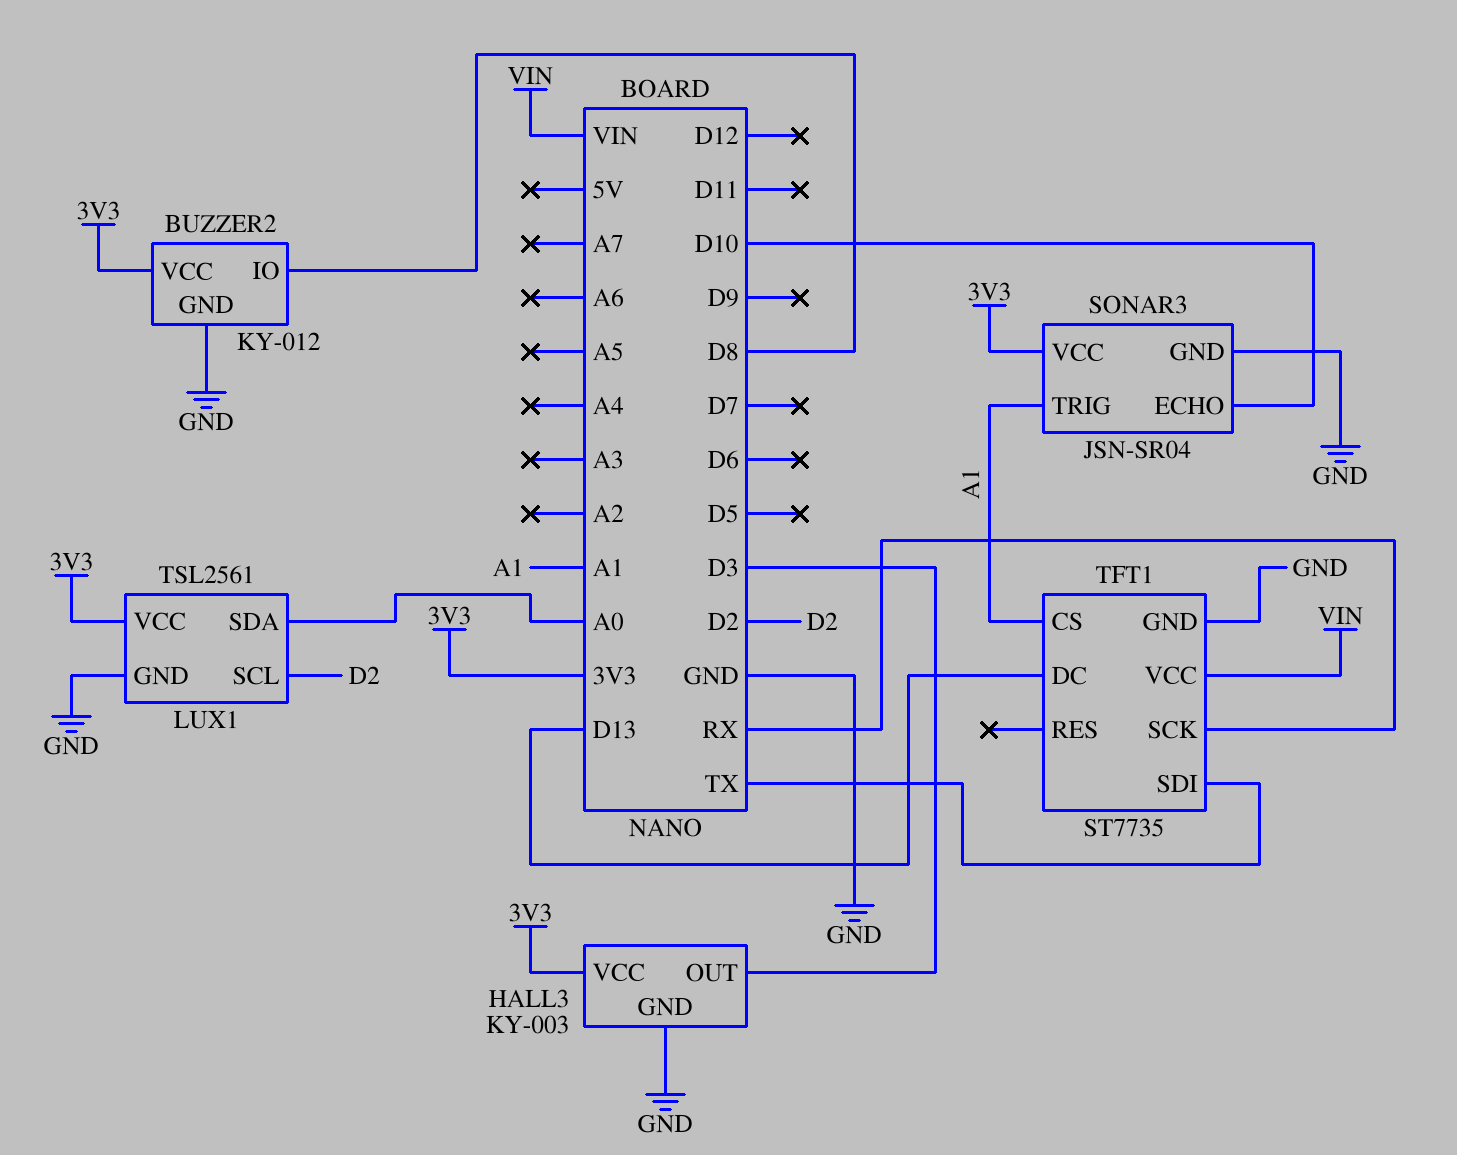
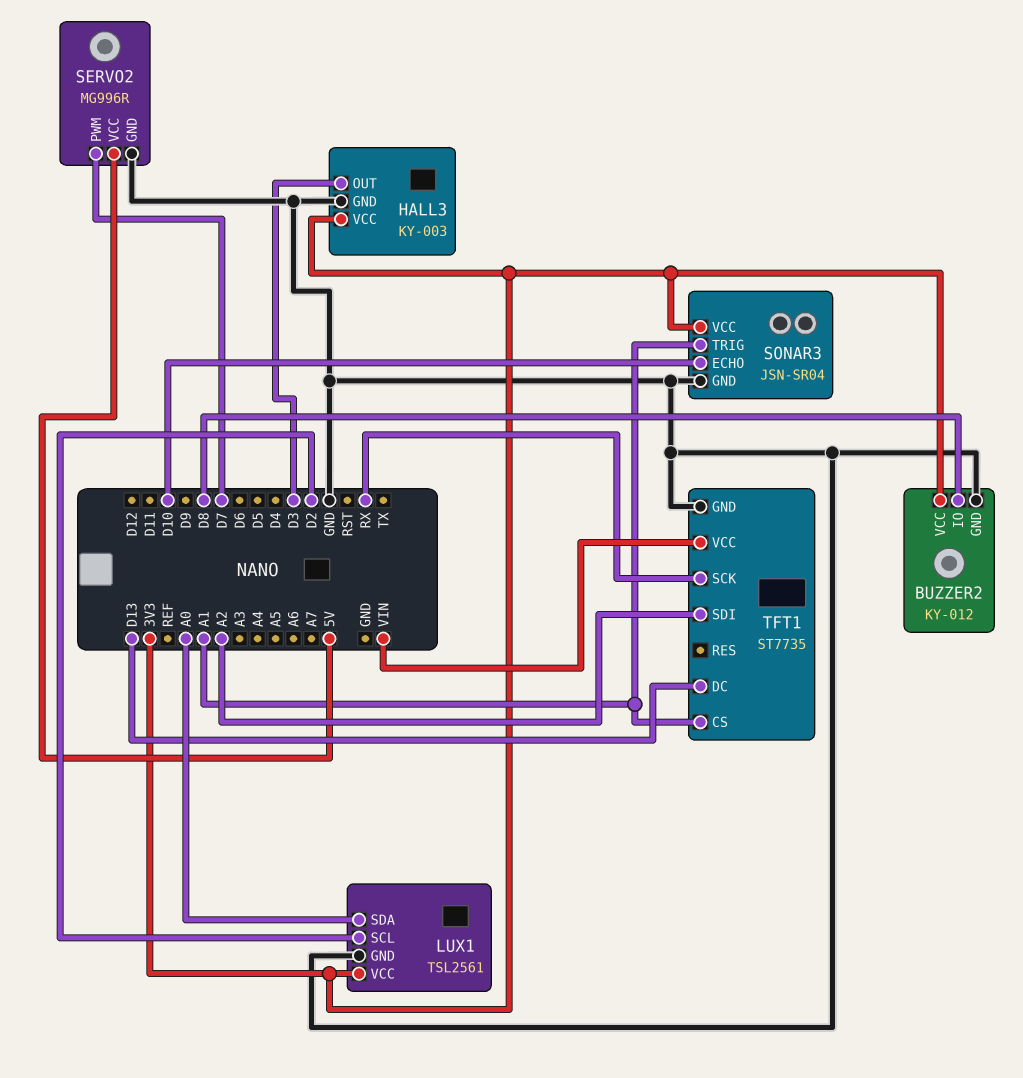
SERVO2: none -> MG996R
SERVO2 pin GND: none -> GND
SERVO2 pin PWM: none -> D7
SERVO2 pin VCC: none -> 5V
TFT1 pin SDI: TX -> A2

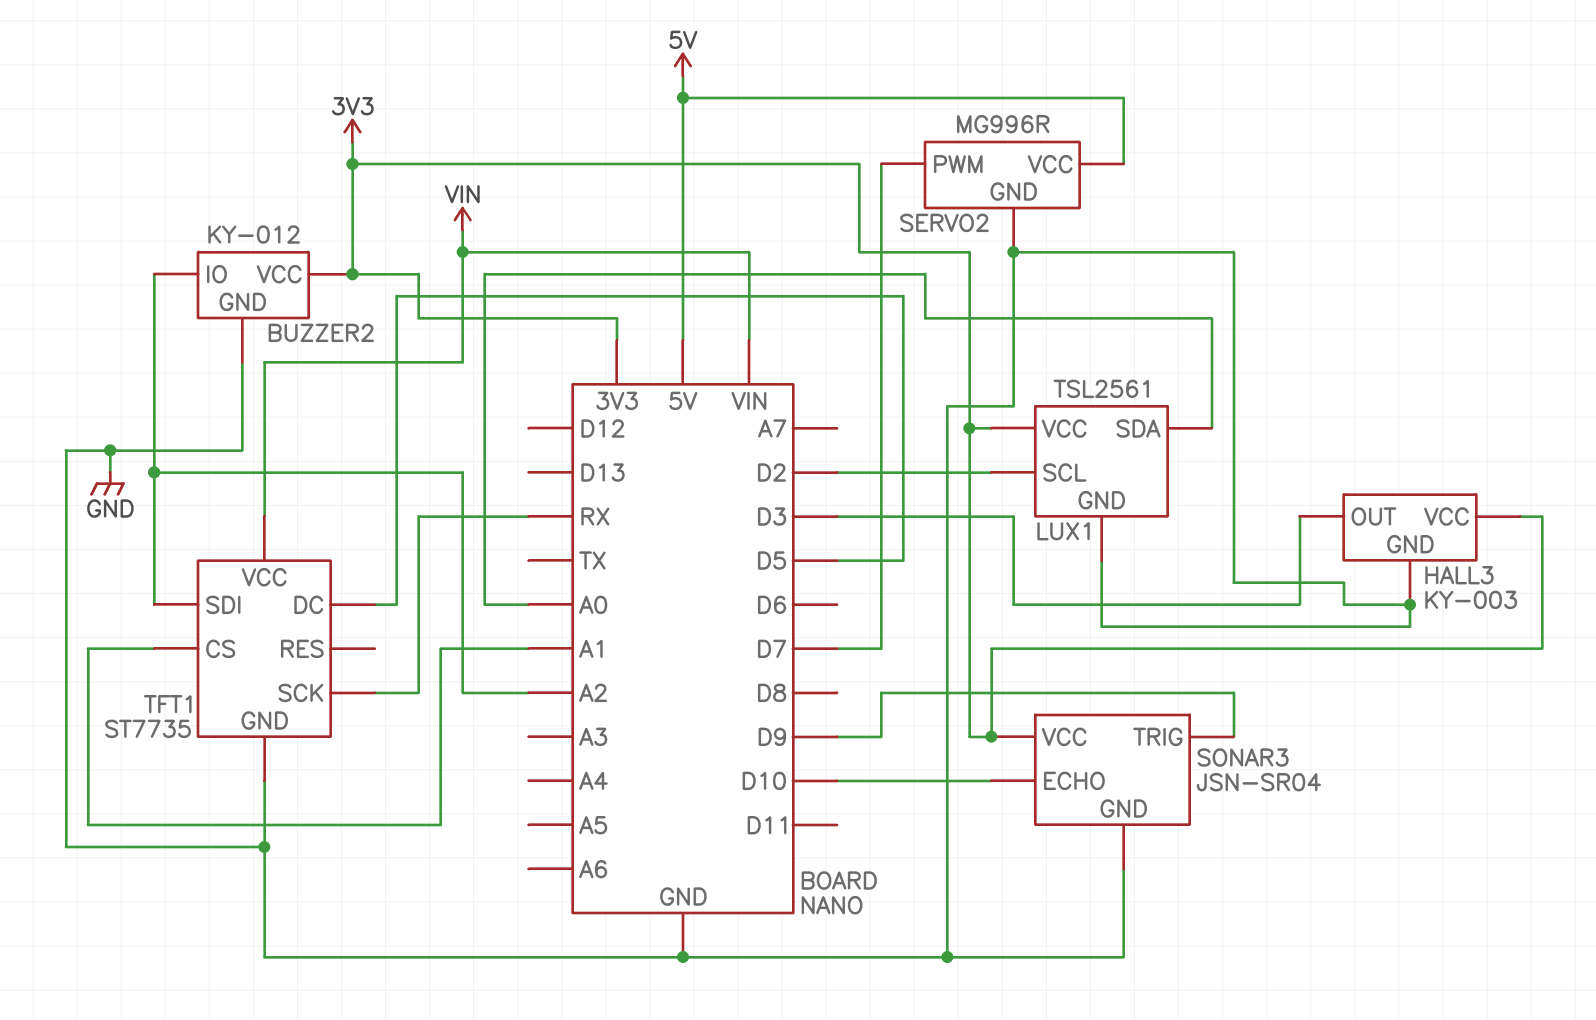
BUZZER2 pin IO: D8 -> A2
SONAR3 pin TRIG: A1 -> D9
TFT1 pin DC: D13 -> D5

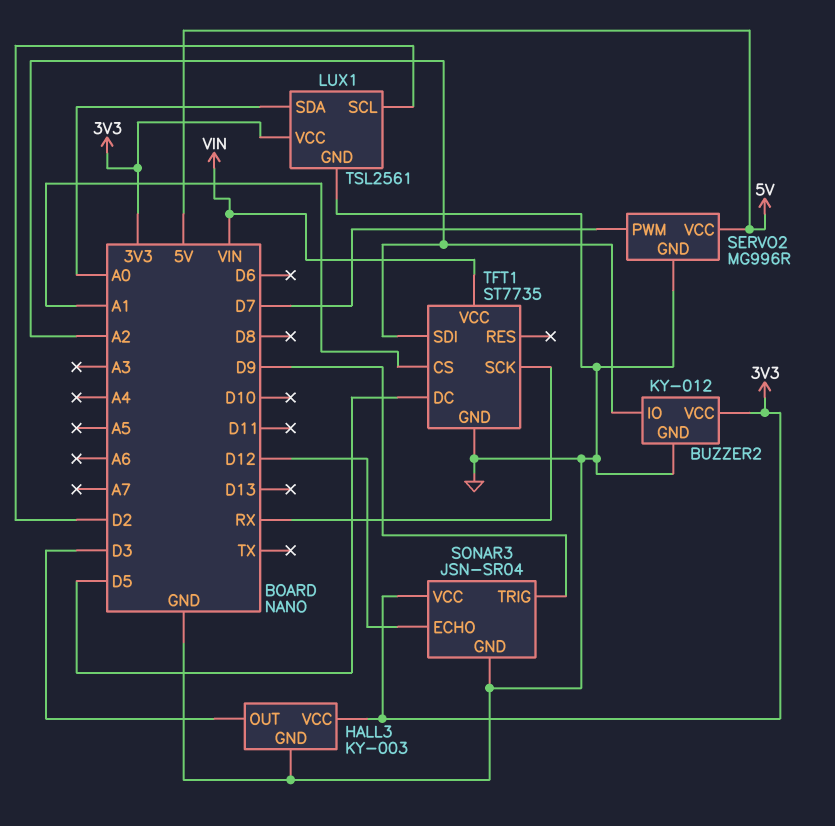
SONAR3 pin ECHO: D10 -> D12

